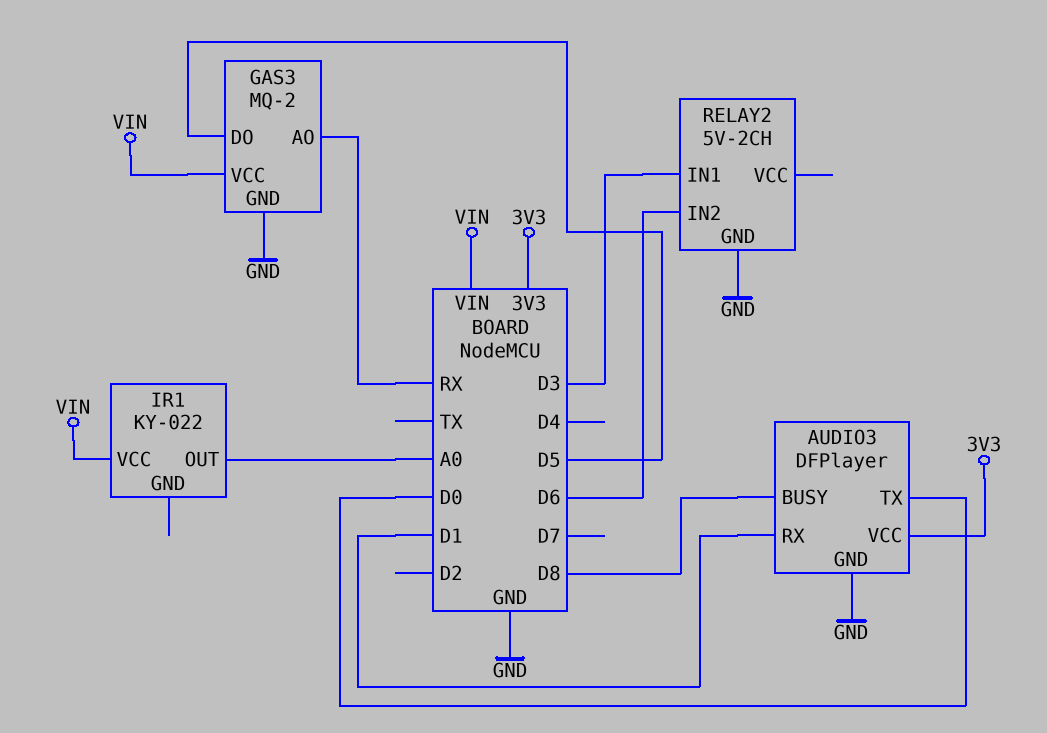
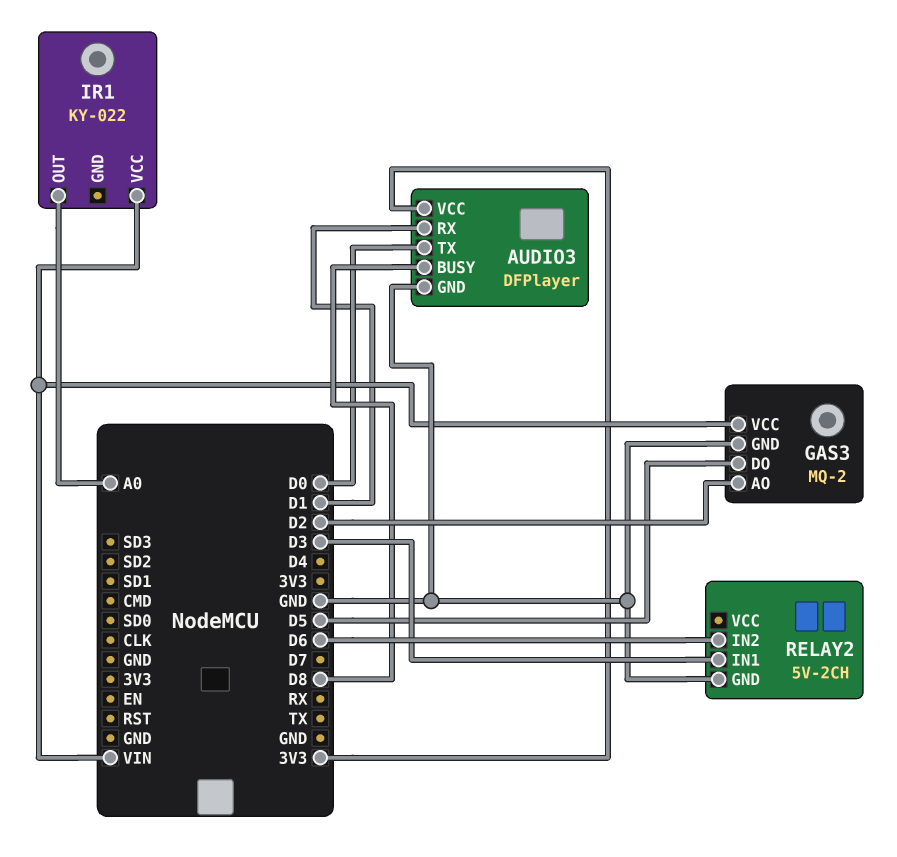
GAS3 pin AO: RX -> D2

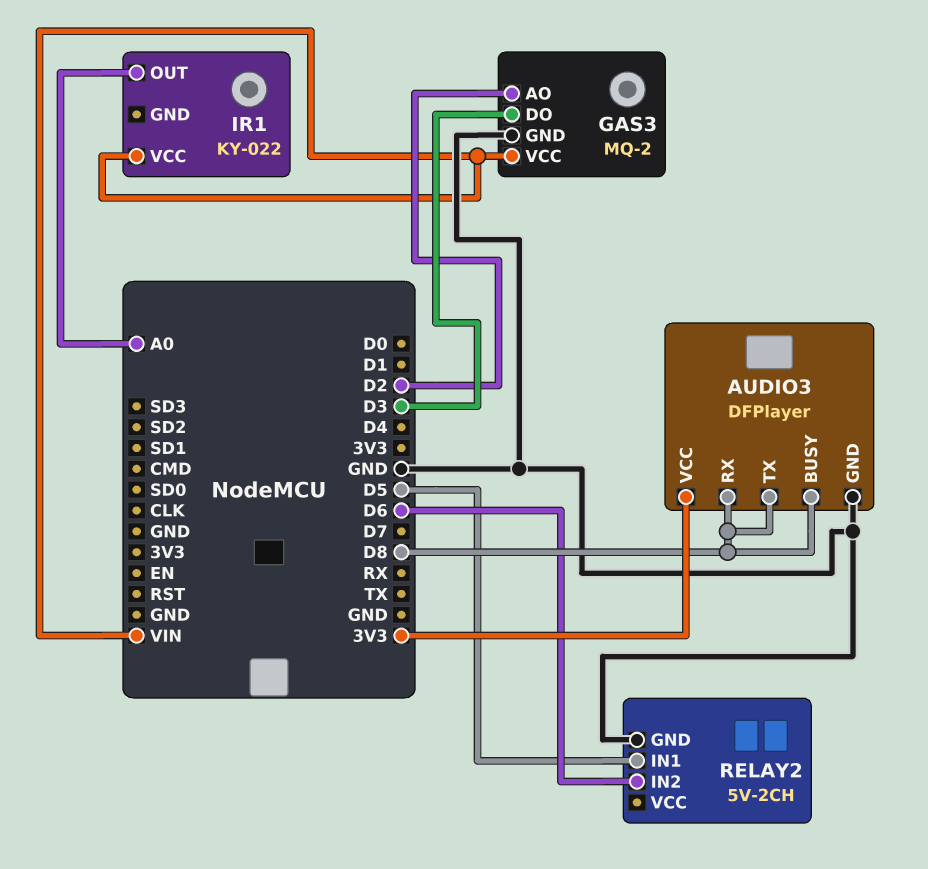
AUDIO3 pin RX: D1 -> D8
AUDIO3 pin TX: D0 -> D8
GAS3 pin DO: D5 -> D3
RELAY2 pin IN1: D3 -> D5

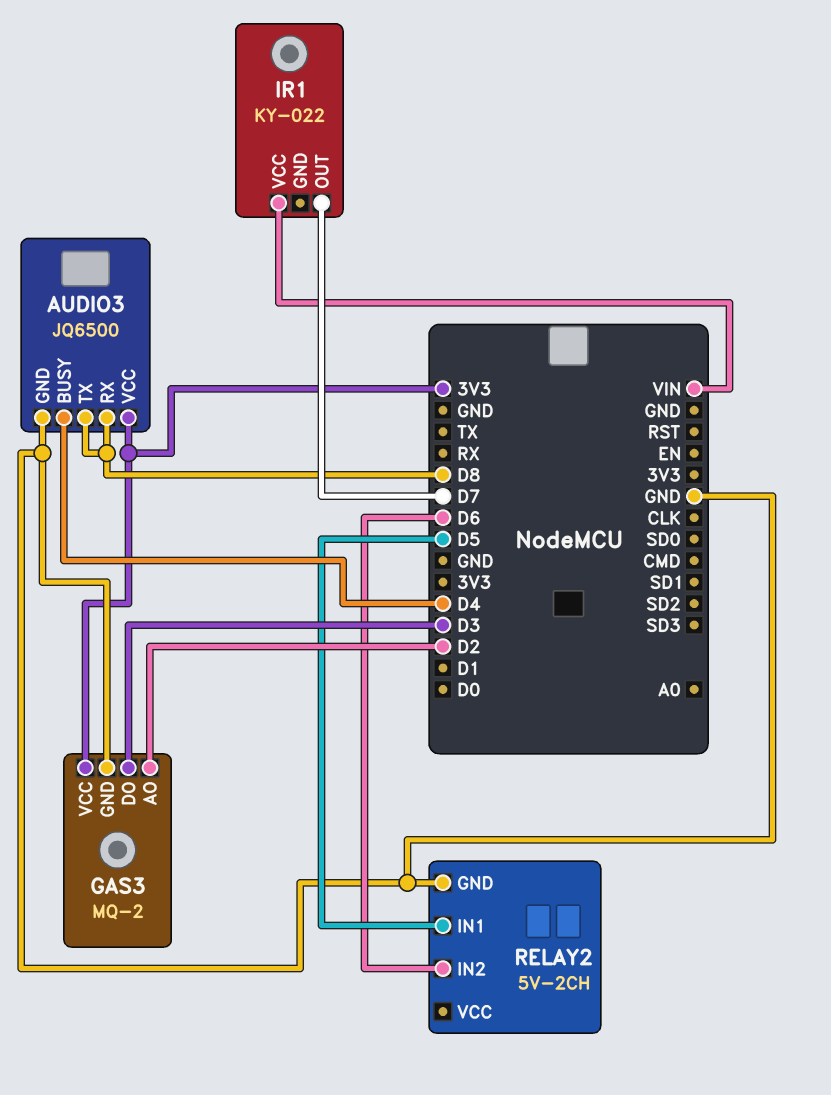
AUDIO3: DFPlayer -> JQ6500
AUDIO3 pin BUSY: D8 -> D4
GAS3 pin VCC: VIN -> 3V3
IR1 pin OUT: A0 -> D7

